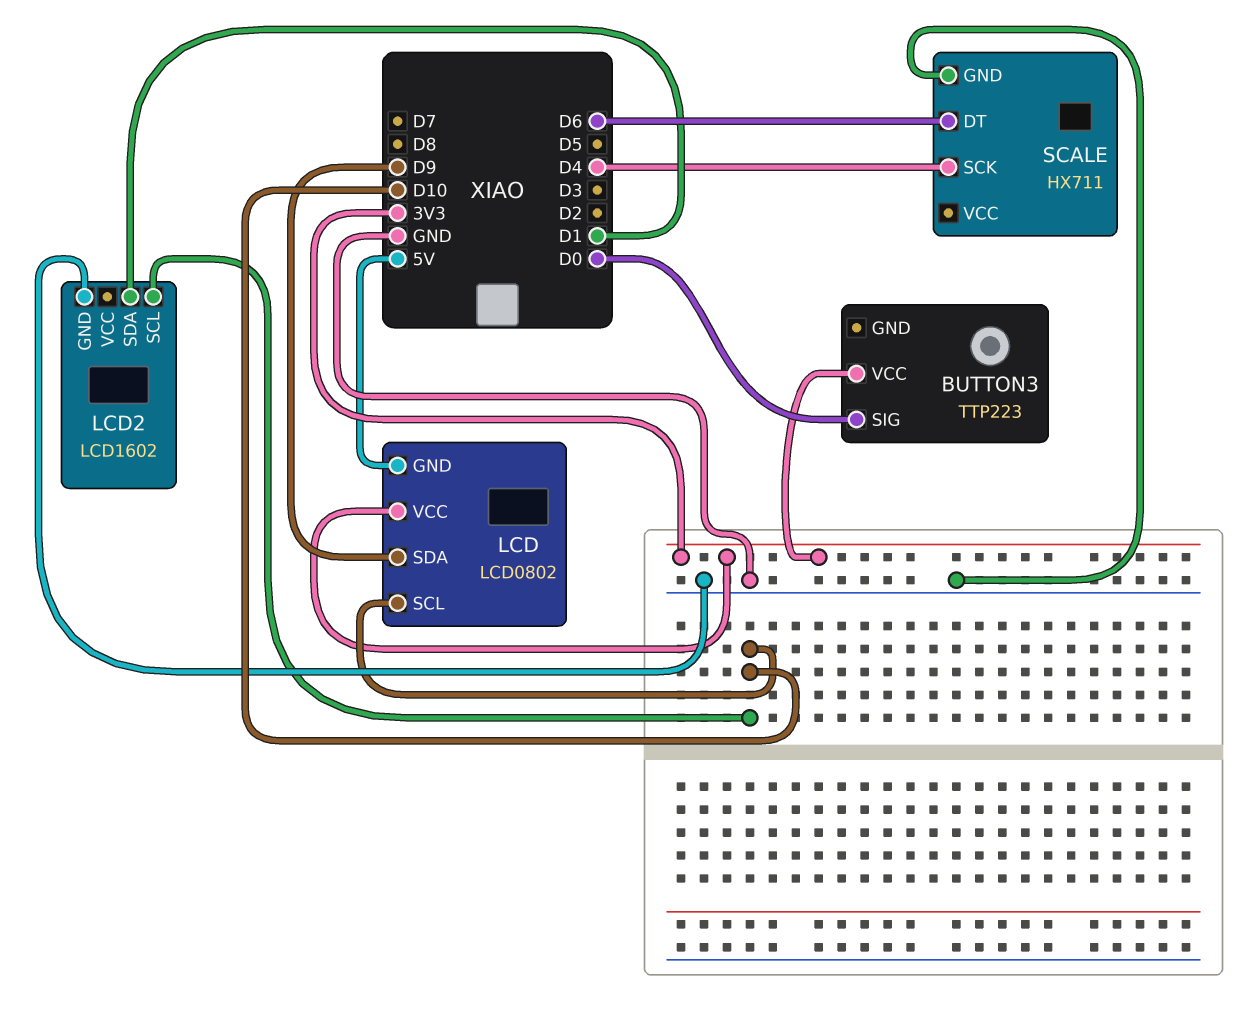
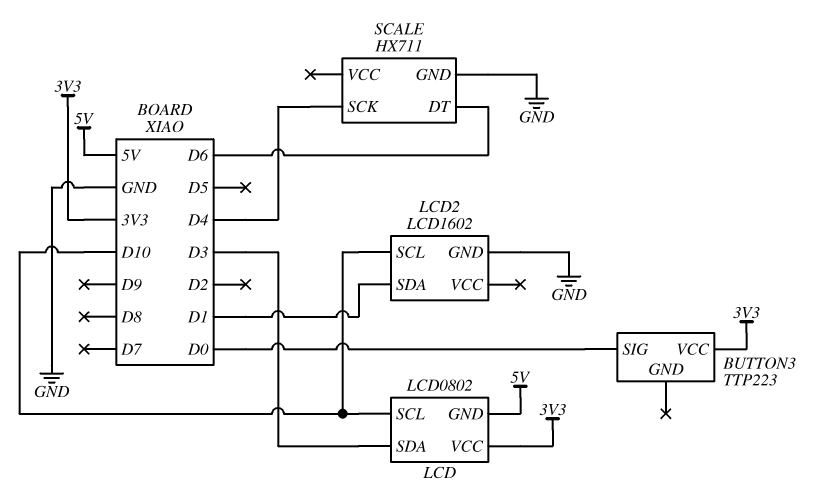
LCD pin SDA: D9 -> D3

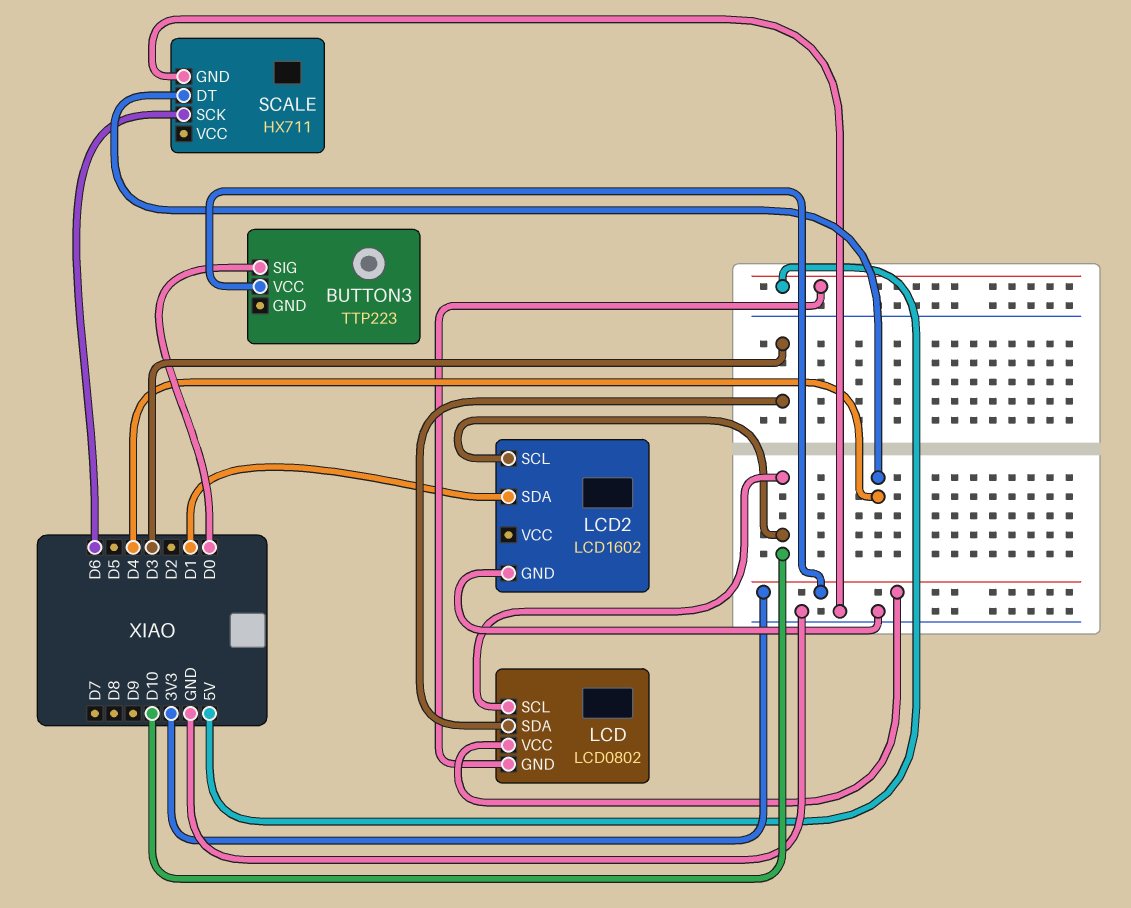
SCALE pin DT: D6 -> D4
SCALE pin SCK: D4 -> D6

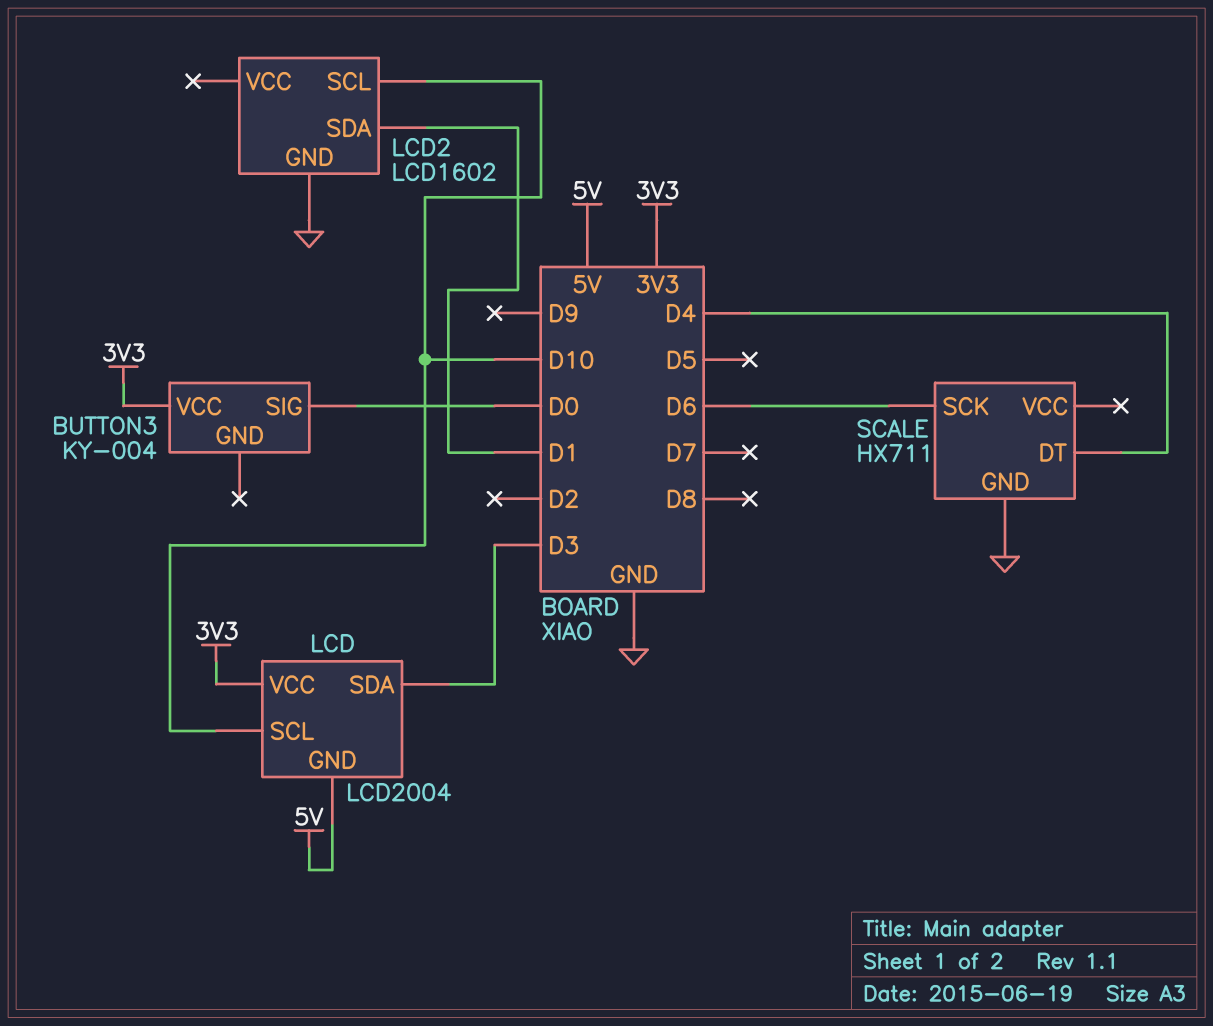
BUTTON3: TTP223 -> KY-004
LCD: LCD0802 -> LCD2004

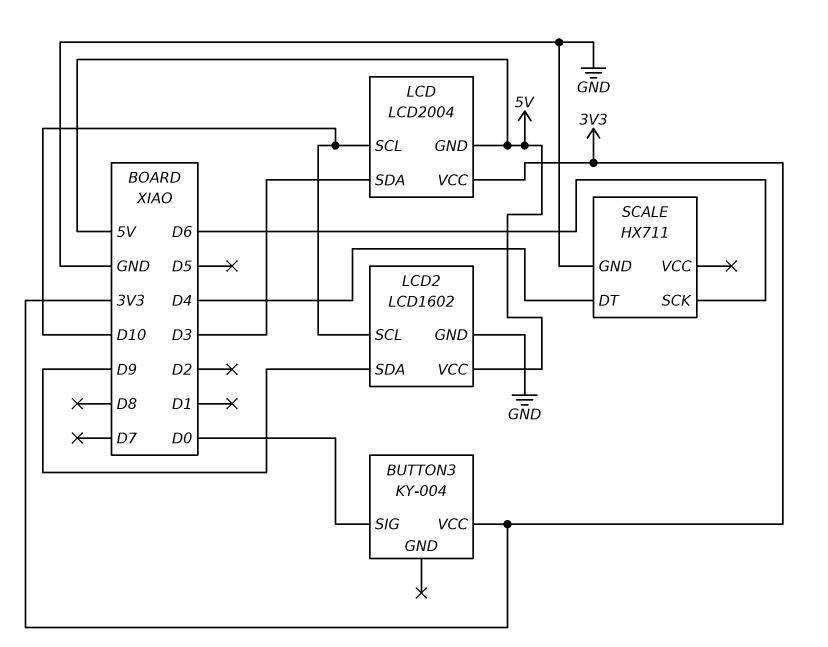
LCD2 pin SDA: D1 -> D9
LCD2 pin VCC: none -> 5V

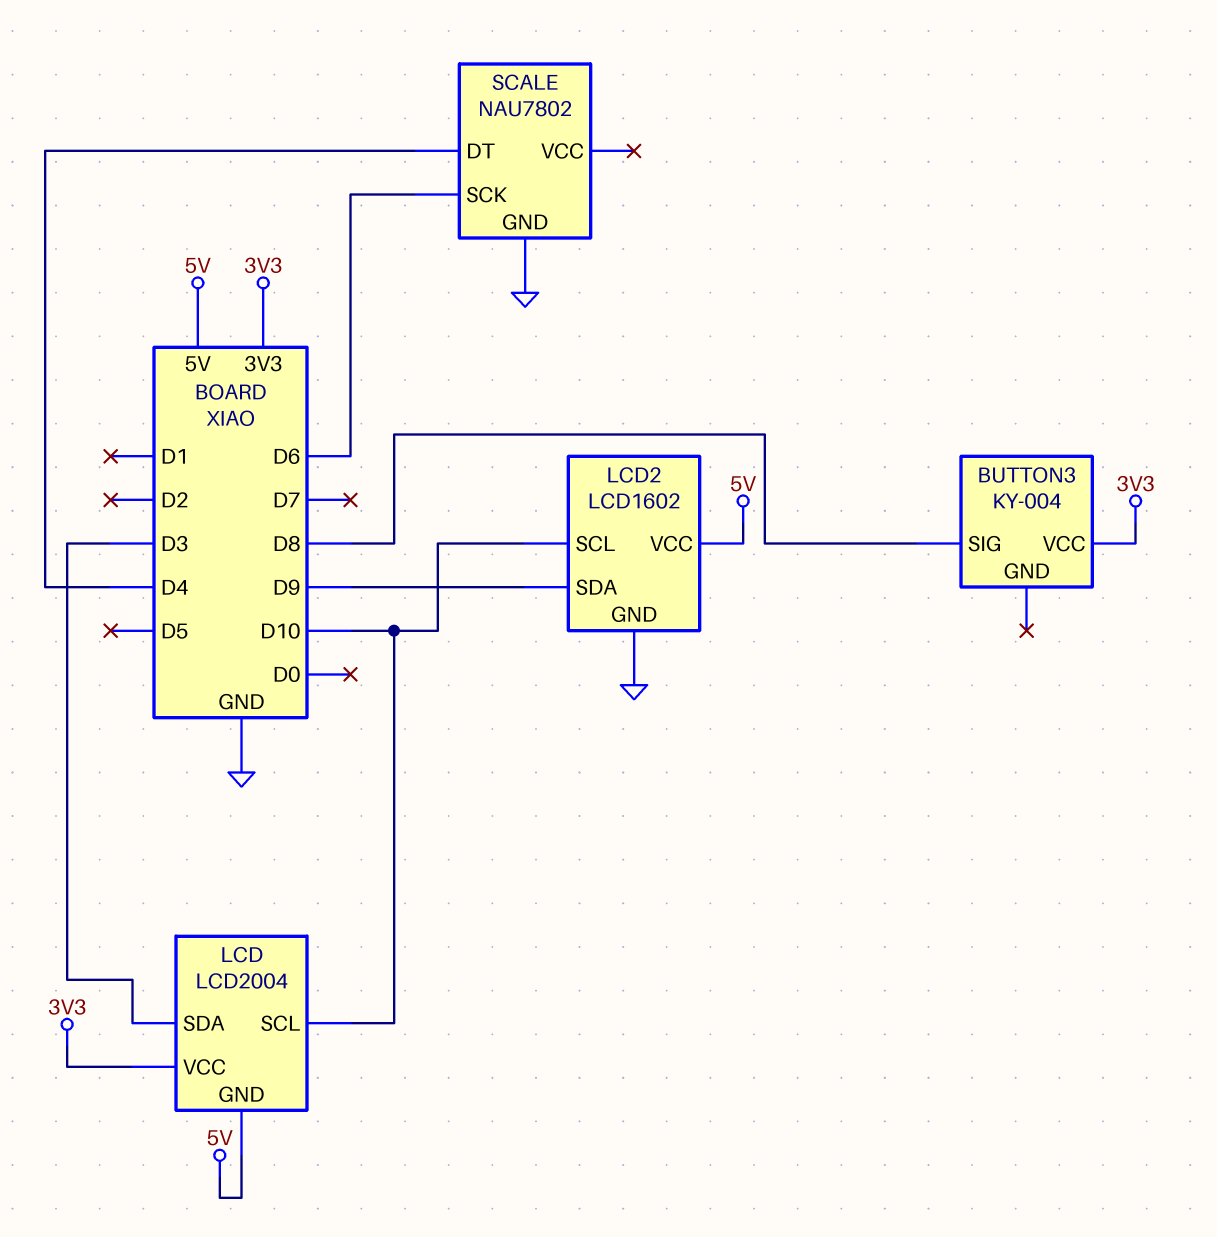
BUTTON3 pin SIG: D0 -> D8
SCALE: HX711 -> NAU7802

